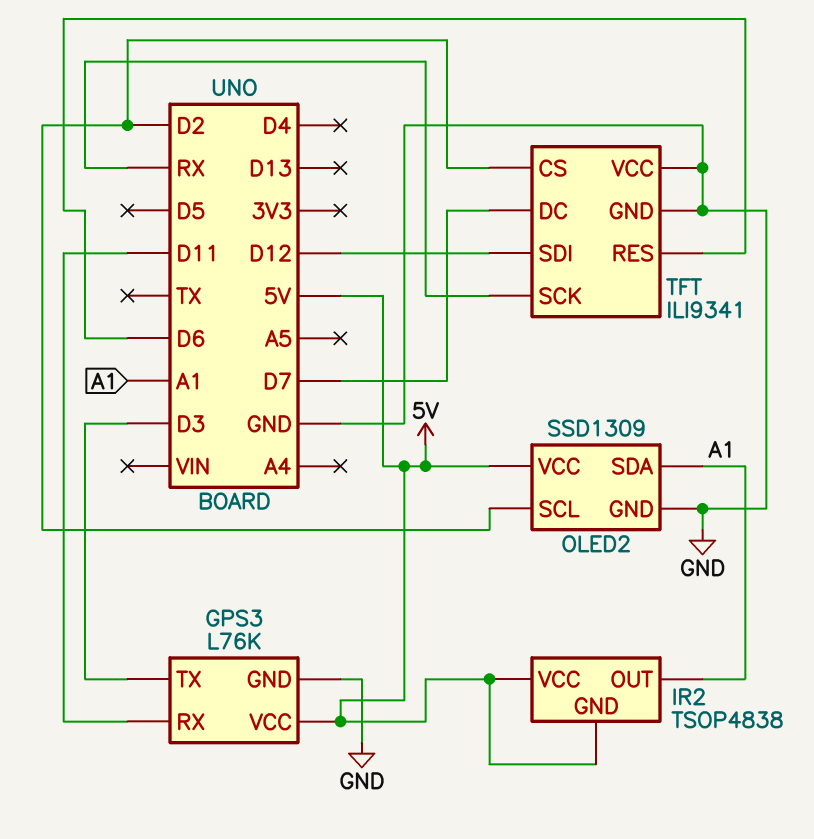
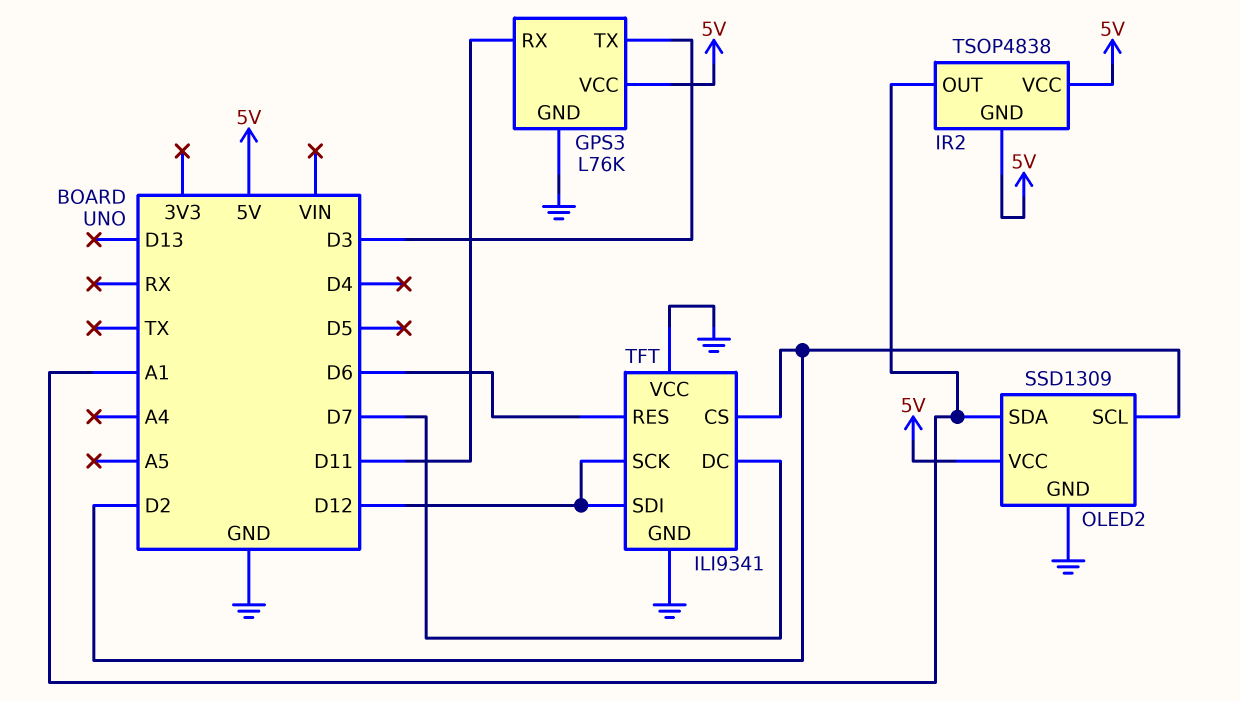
TFT pin SCK: RX -> D12

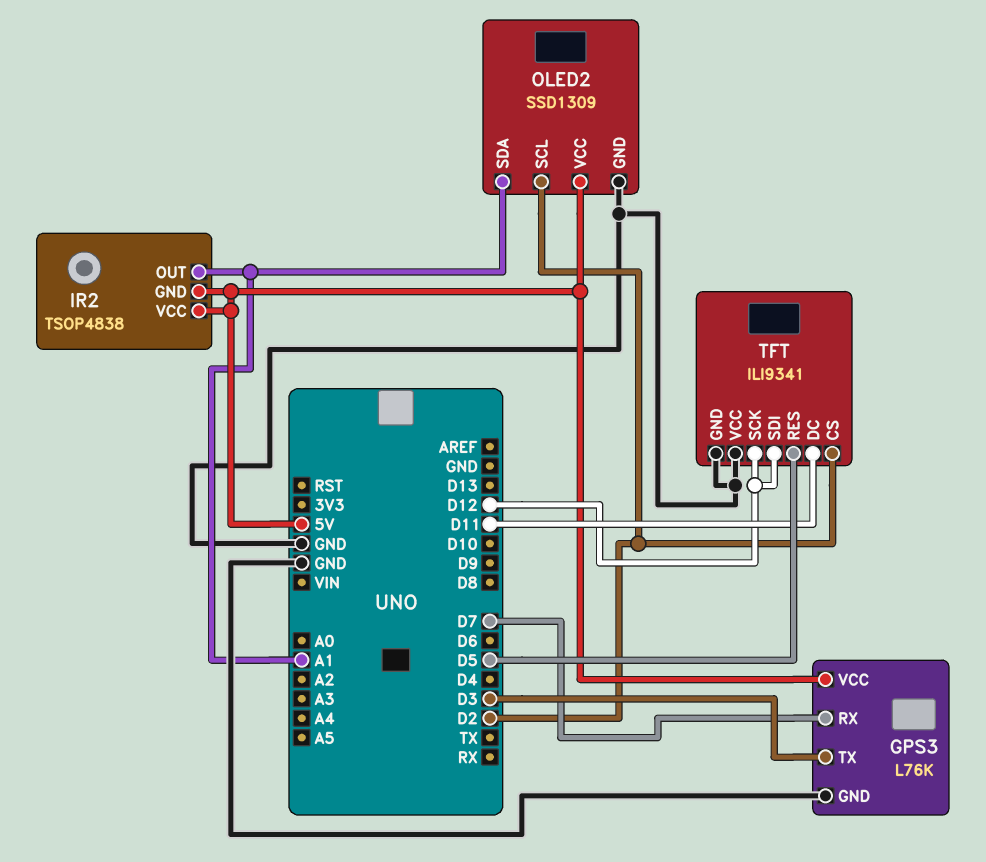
GPS3 pin RX: D11 -> D7
TFT pin DC: D7 -> D11
TFT pin RES: D6 -> D5

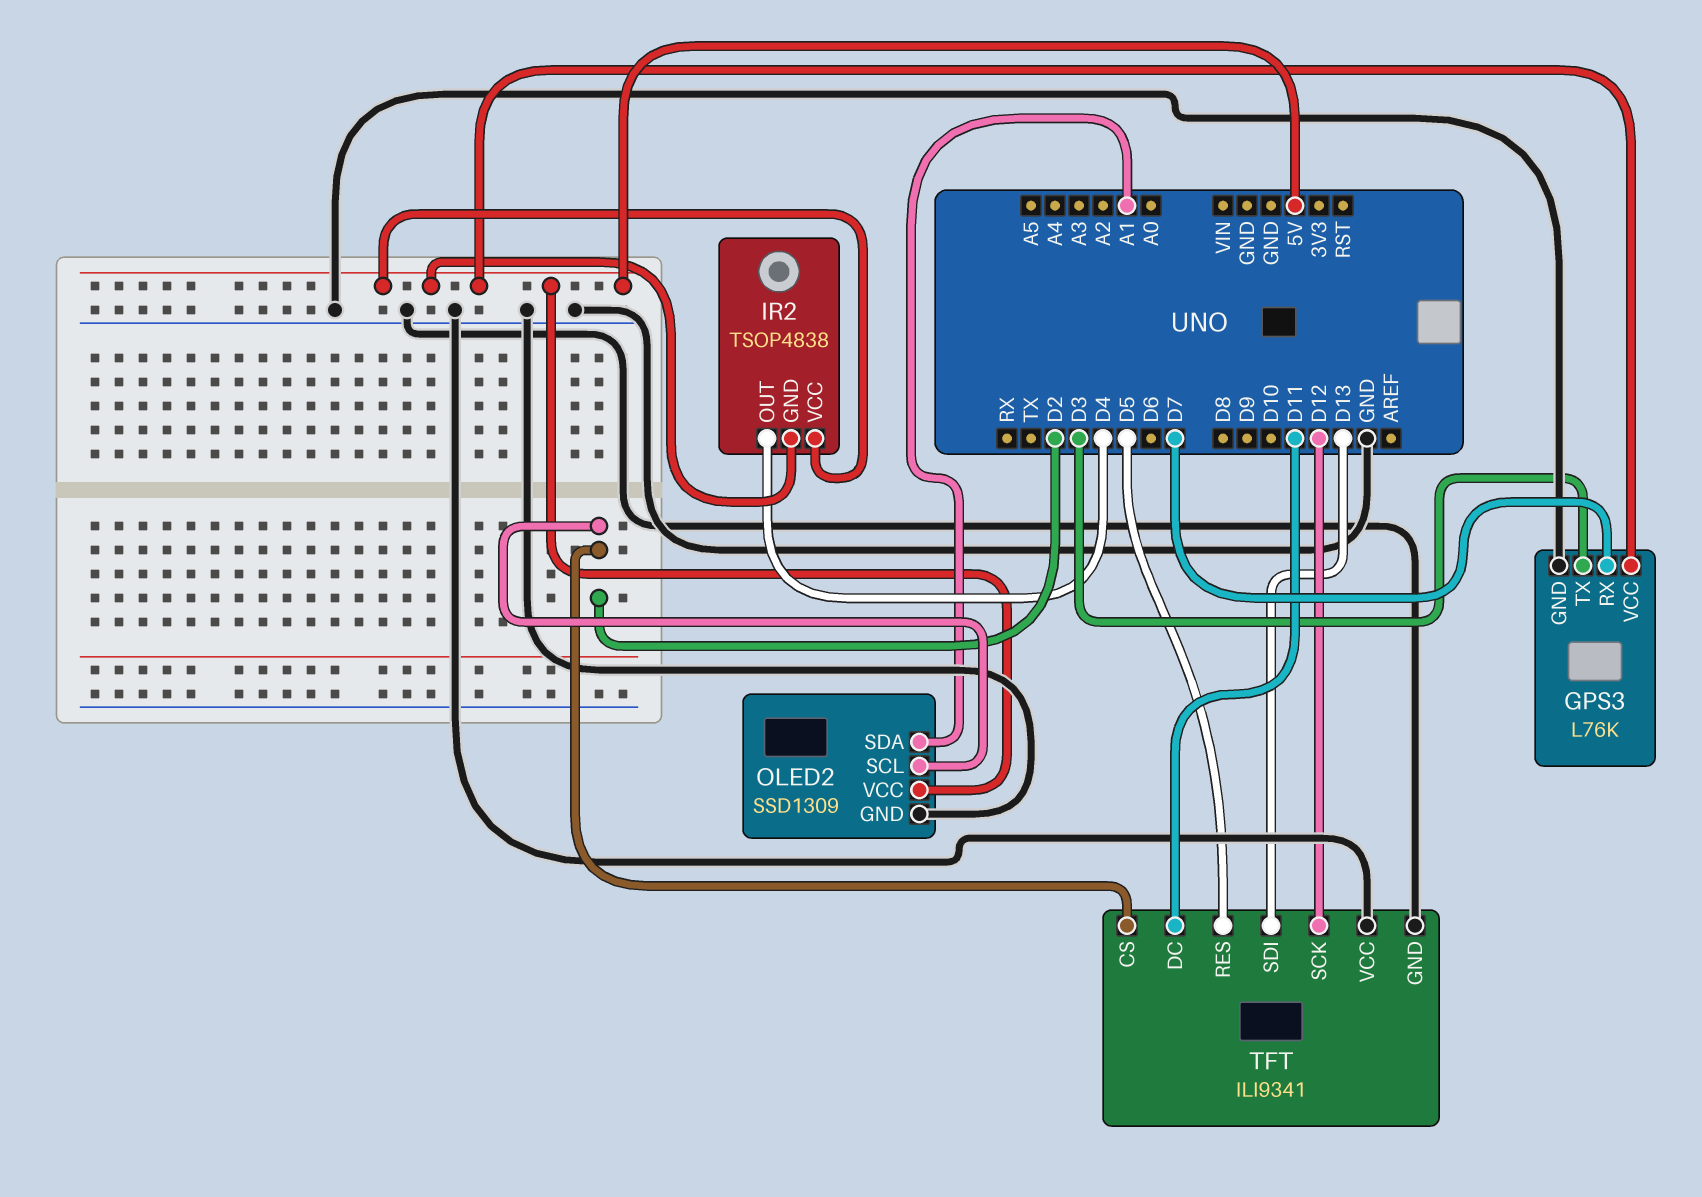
IR2 pin OUT: A1 -> D4
TFT pin SDI: D12 -> D13

